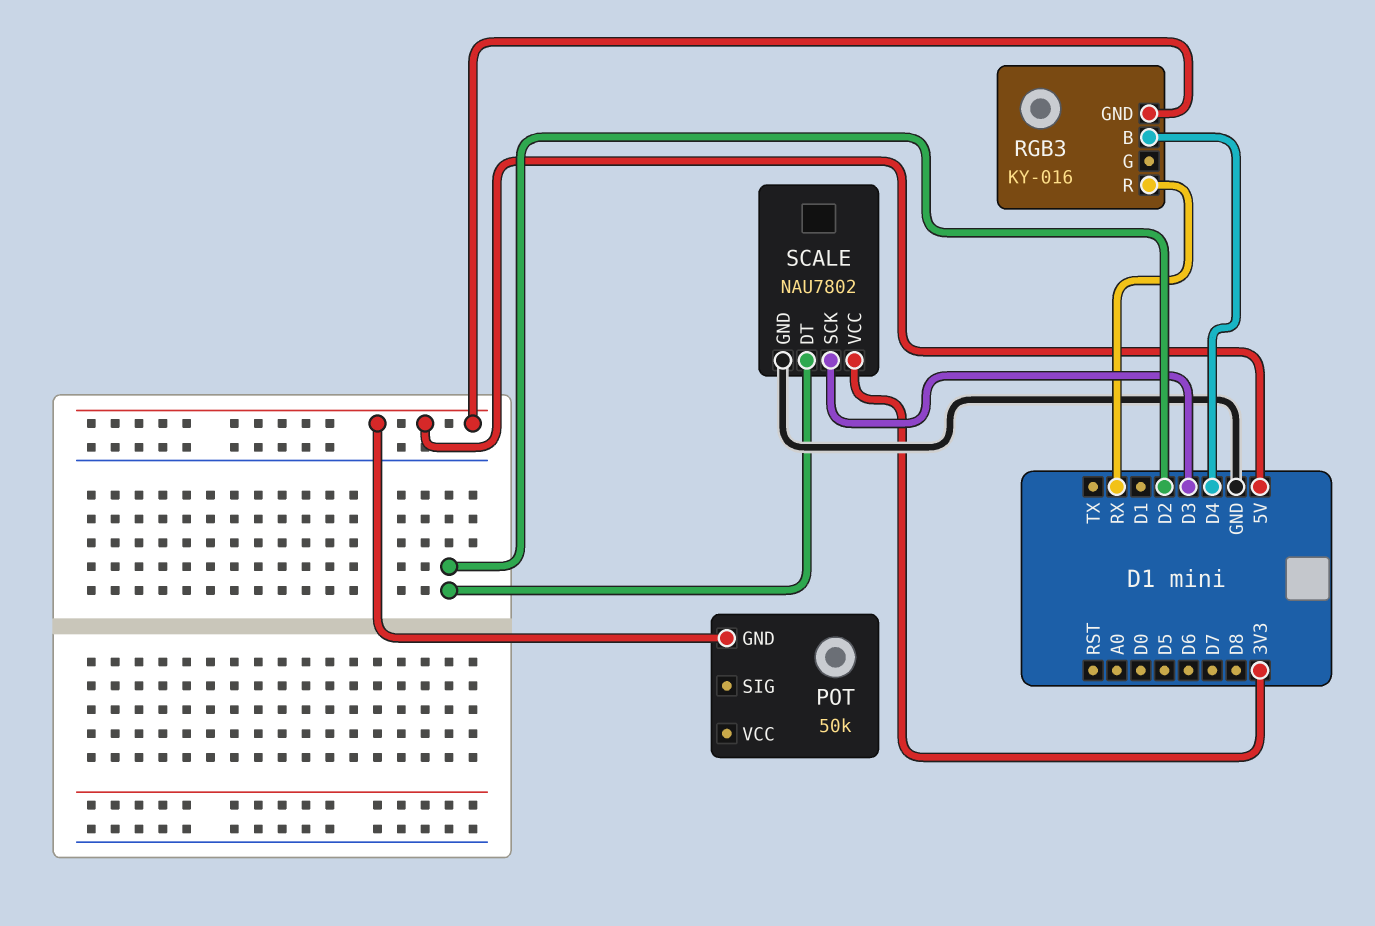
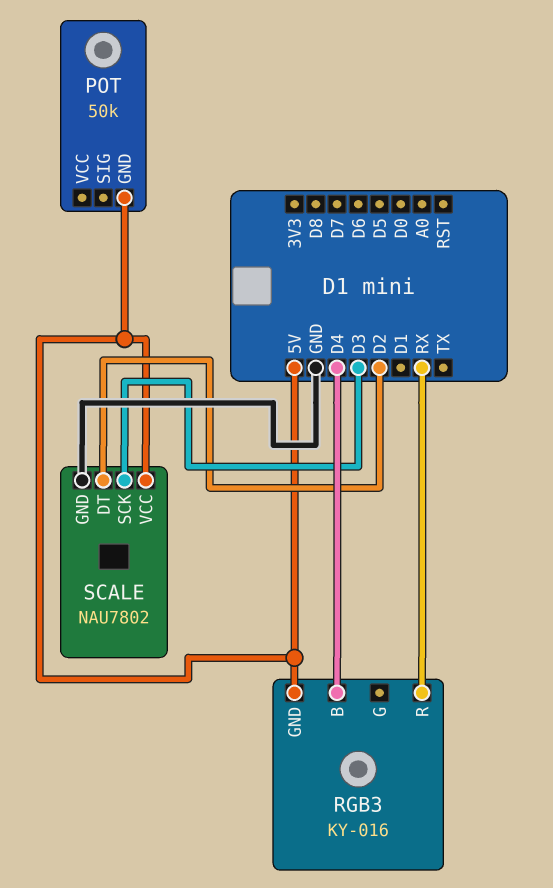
SCALE pin VCC: 3V3 -> 5V

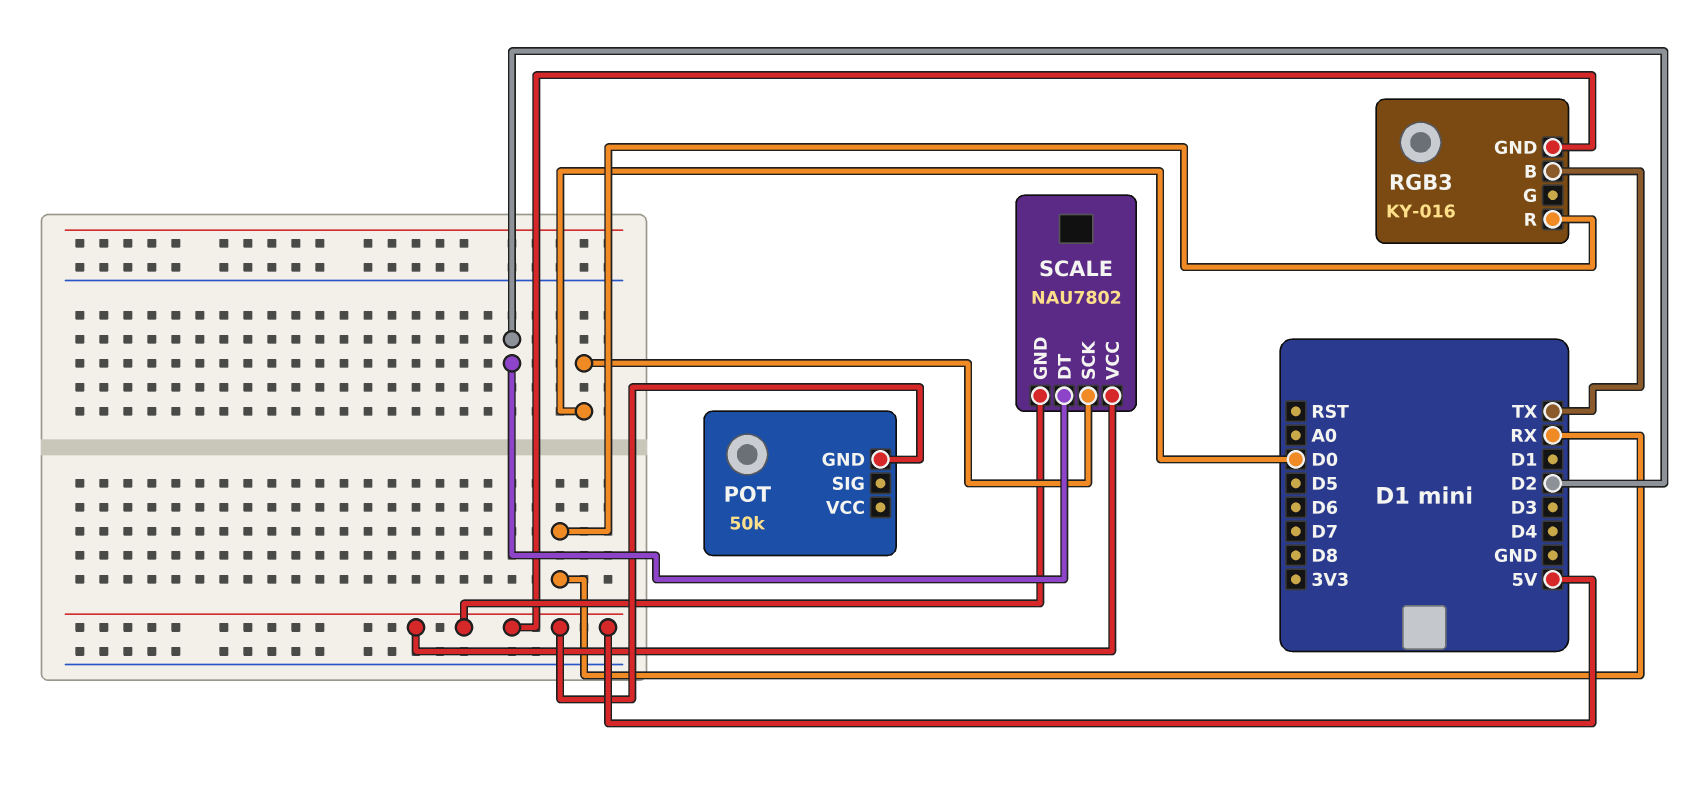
RGB3 pin B: D4 -> TX
SCALE pin GND: GND -> 5V
SCALE pin SCK: D3 -> D0

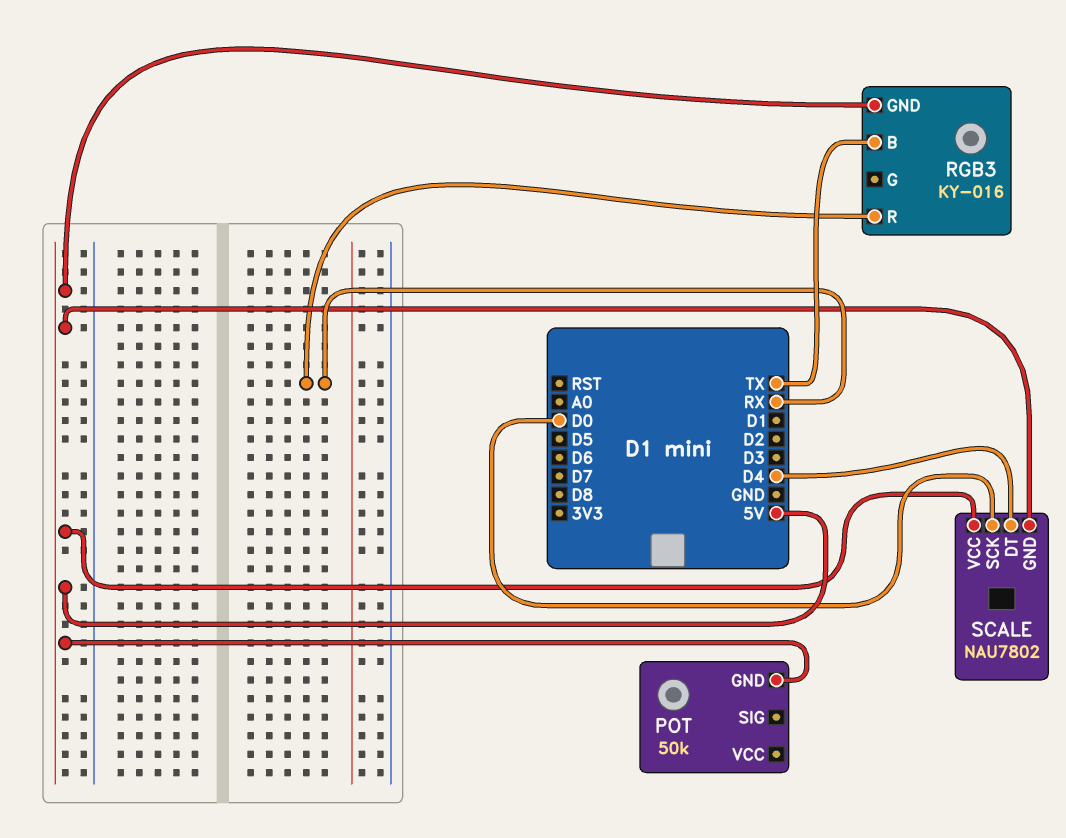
SCALE pin DT: D2 -> D4

